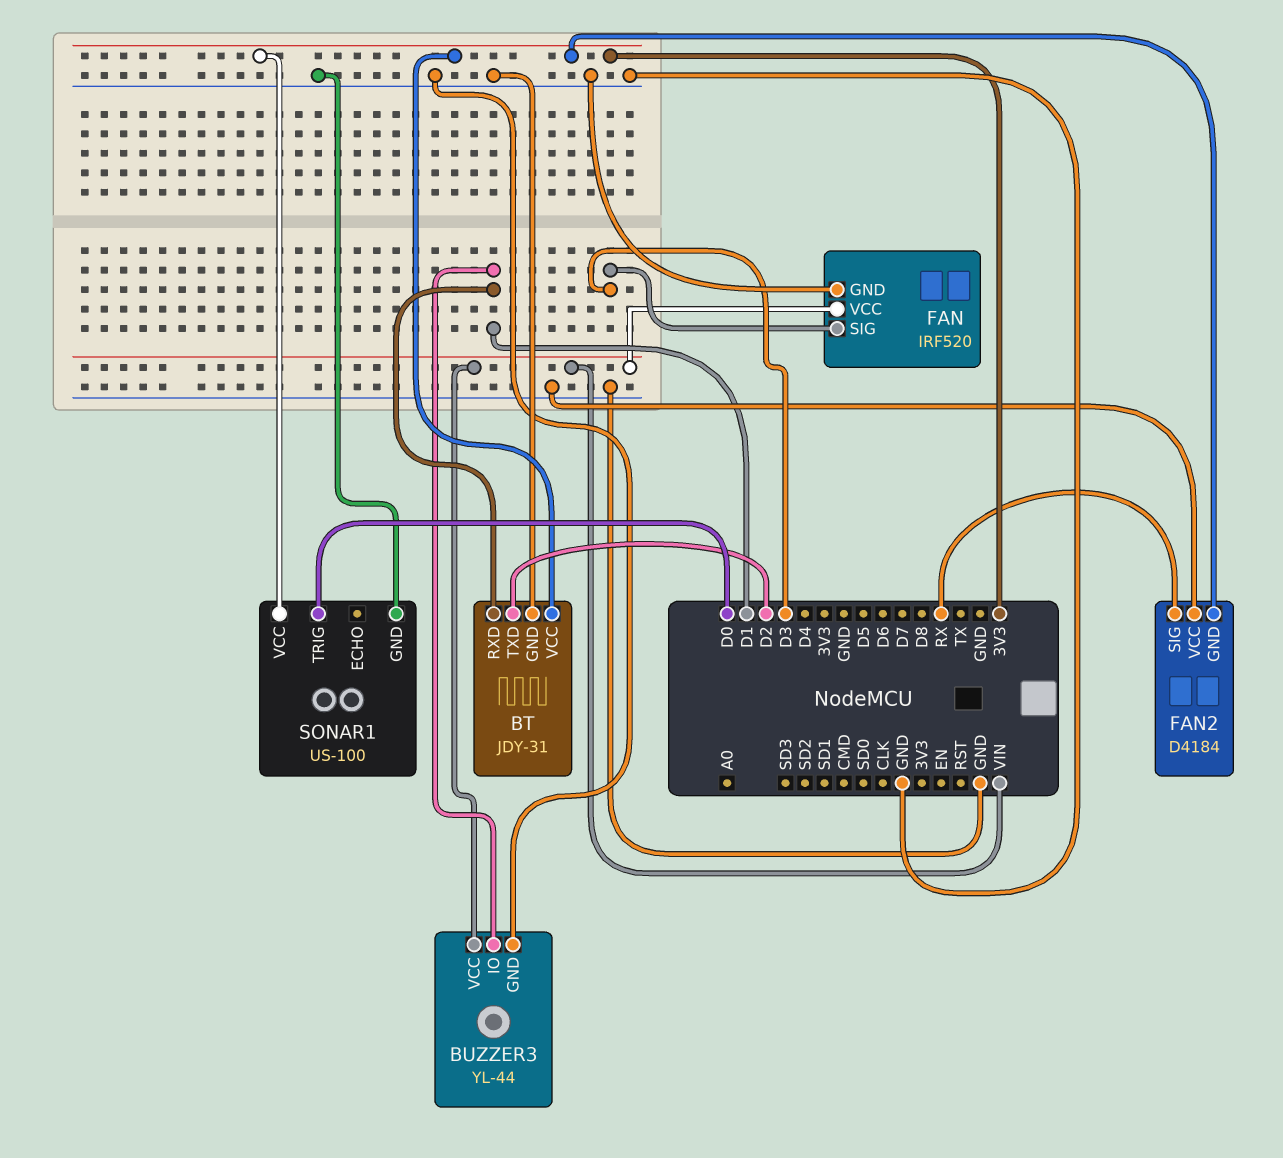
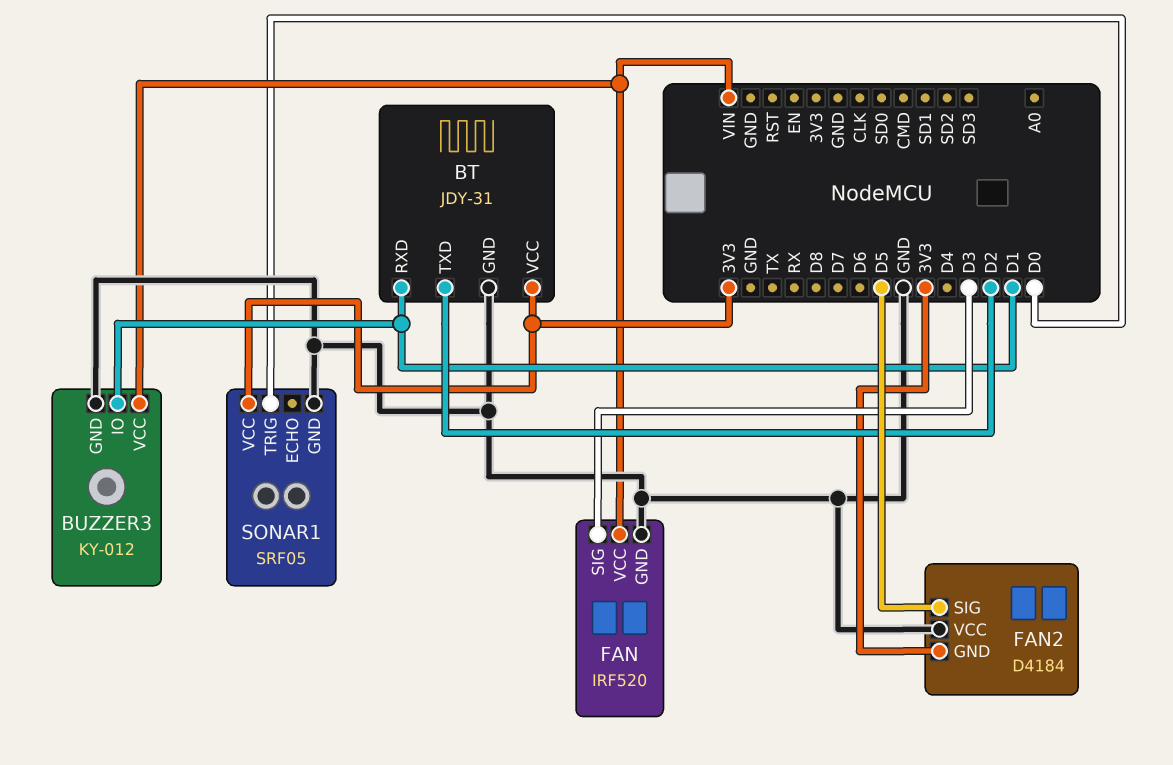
BUZZER3: YL-44 -> KY-012
FAN2 pin SIG: RX -> D5
SONAR1: US-100 -> SRF05

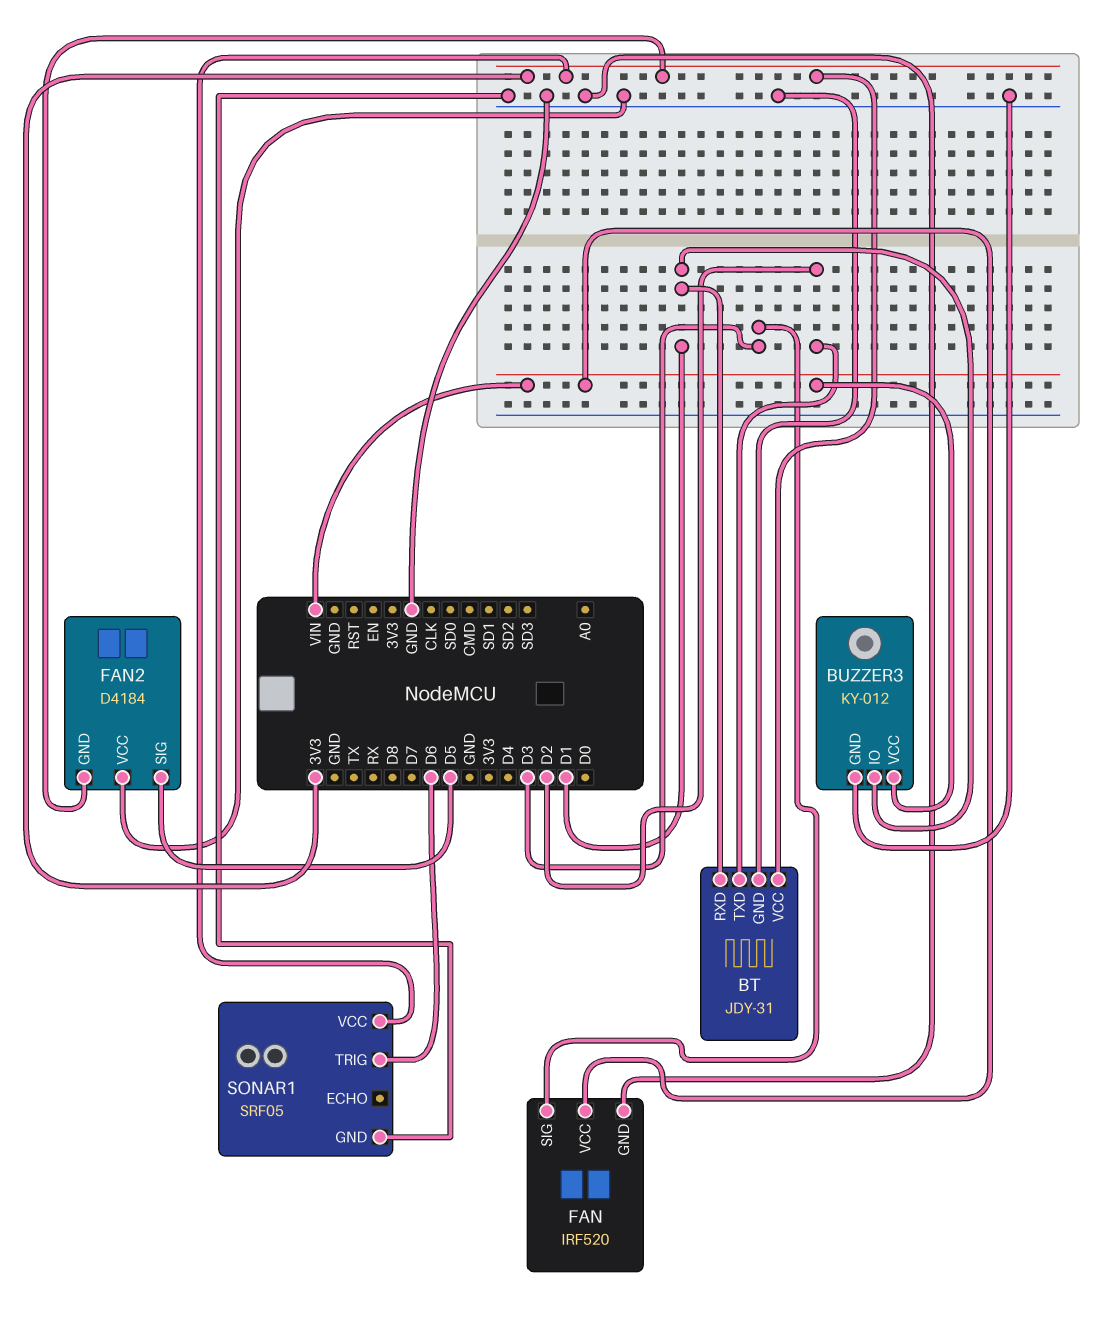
SONAR1 pin TRIG: D0 -> D6

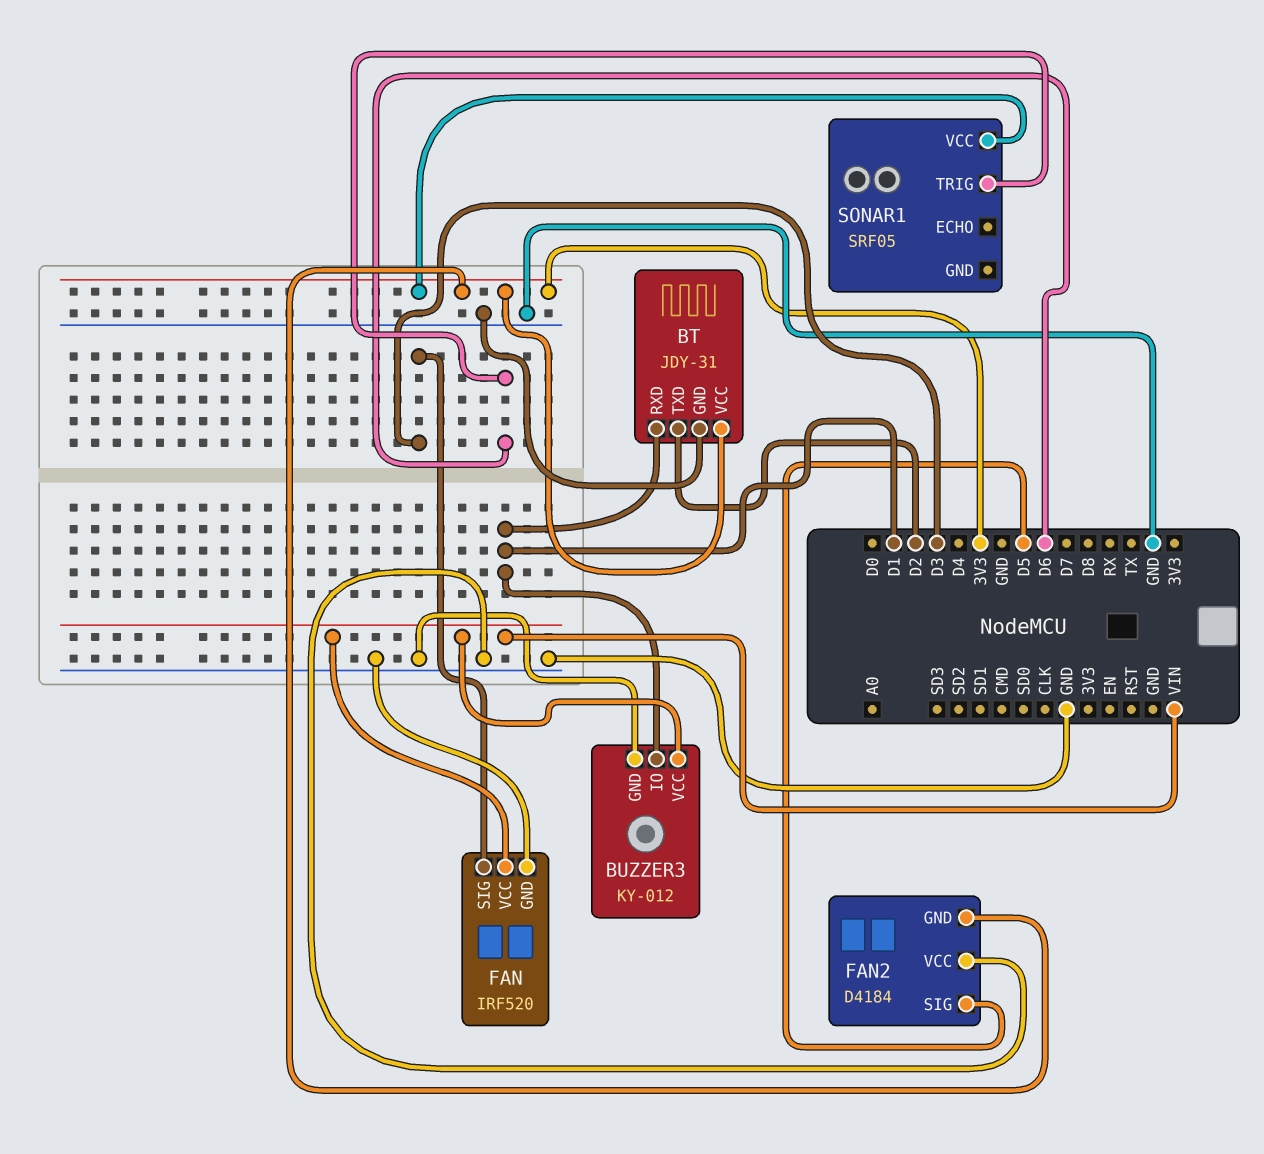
SONAR1 pin GND: GND -> none

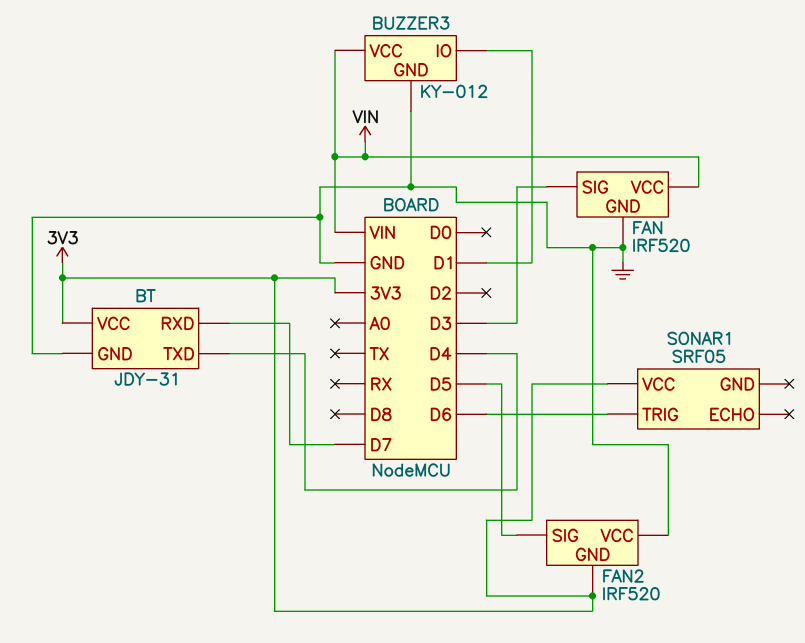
BT pin RXD: D1 -> D7
BT pin TXD: D2 -> D4
FAN2: D4184 -> IRF520

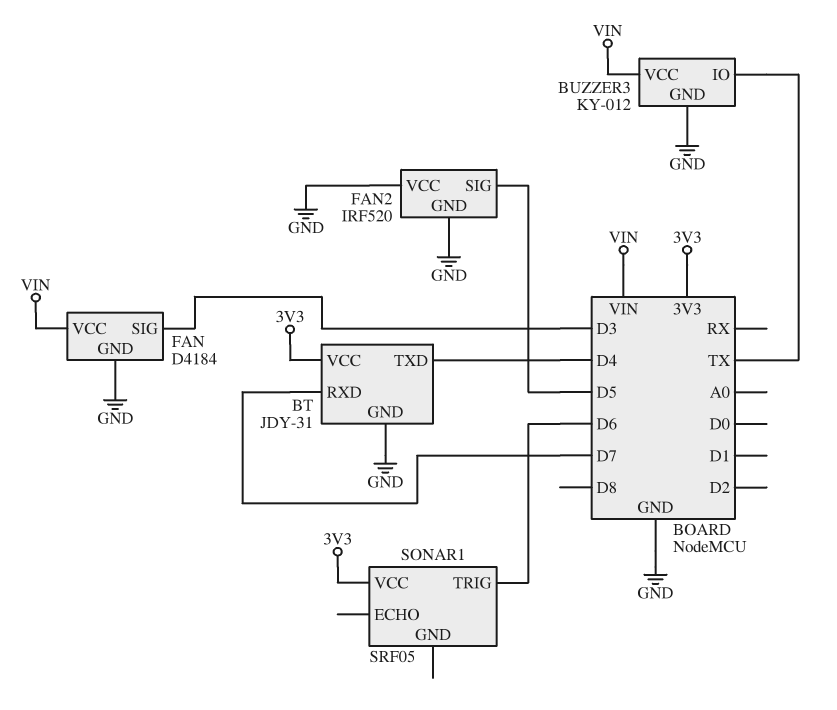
BUZZER3 pin IO: D1 -> TX
FAN: IRF520 -> D4184
FAN2 pin GND: 3V3 -> GND

